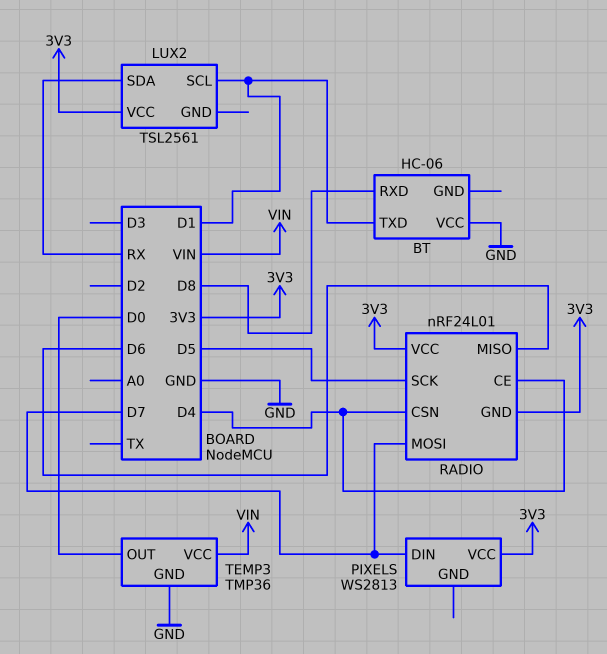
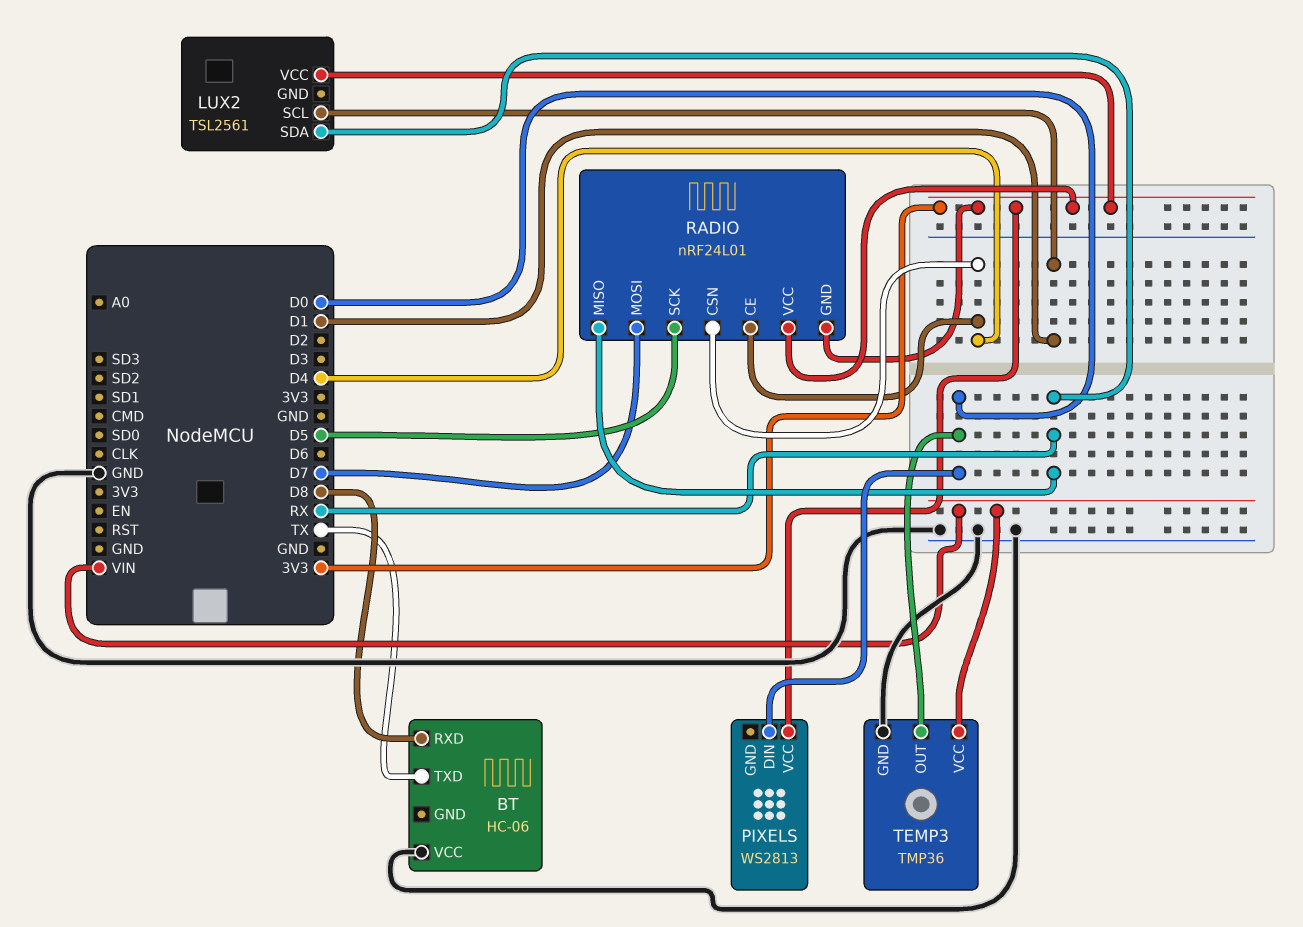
BT pin TXD: D1 -> TX
PIXELS pin DIN: D7 -> D0
RADIO pin MISO: D6 -> RX

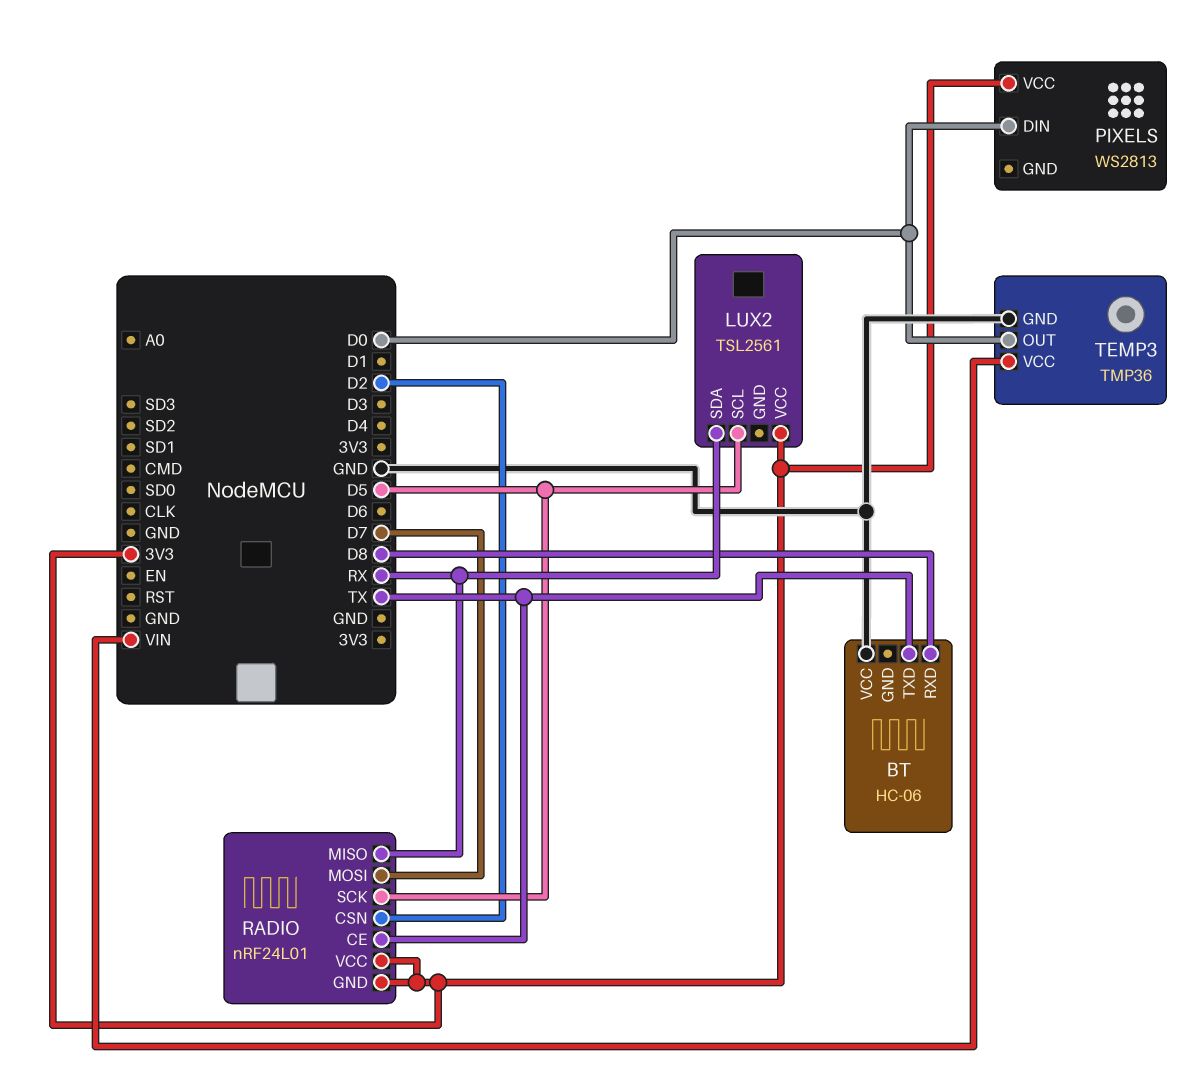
LUX2 pin SCL: D1 -> D5
RADIO pin CE: D4 -> TX
RADIO pin CSN: D4 -> D2

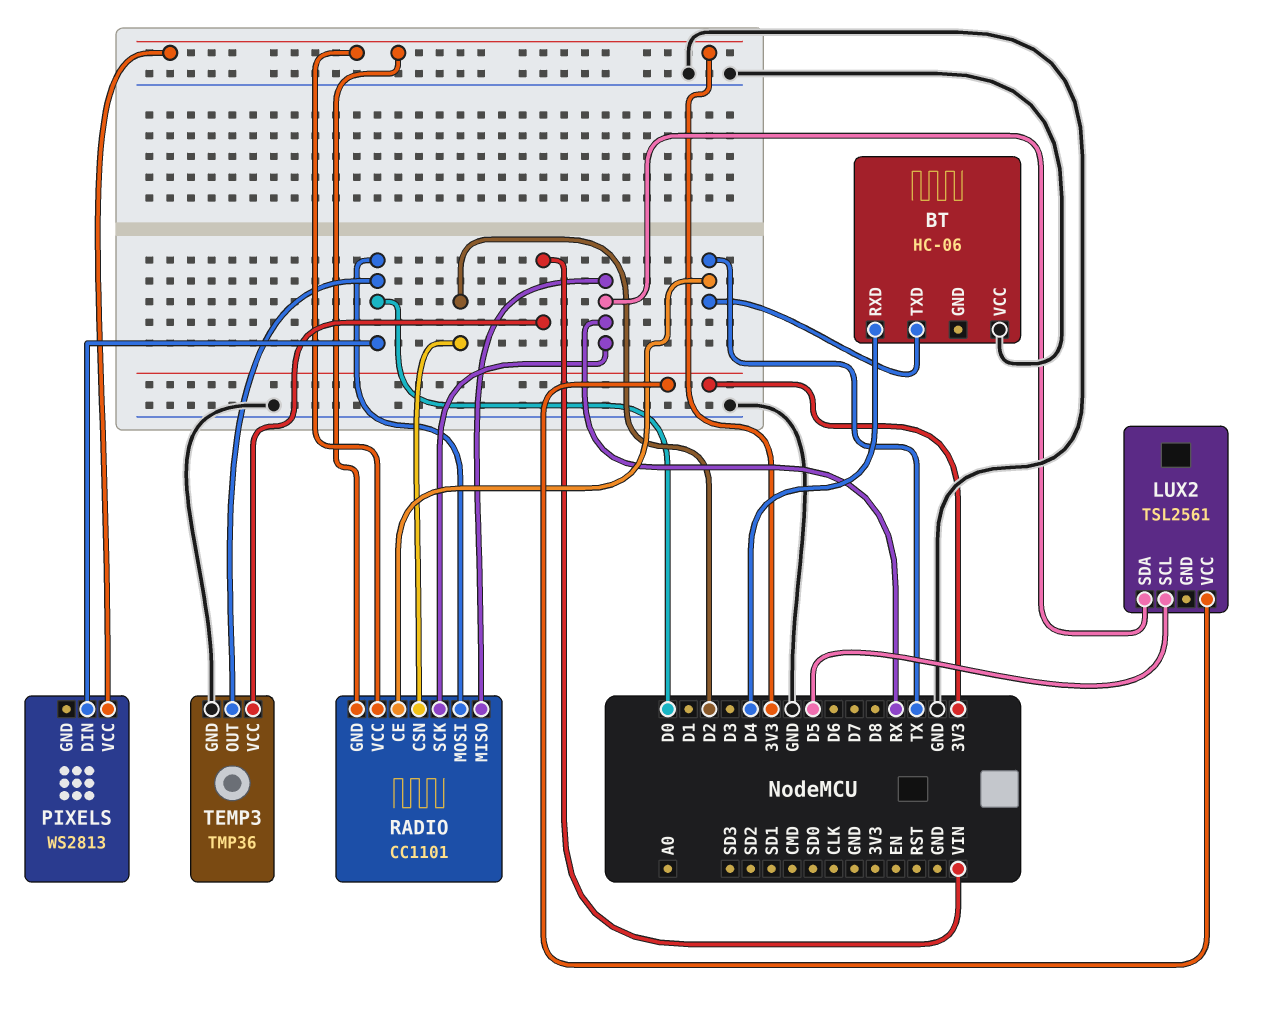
BT pin RXD: D8 -> D4
RADIO: nRF24L01 -> CC1101
RADIO pin MOSI: D7 -> D0
RADIO pin SCK: D5 -> RX

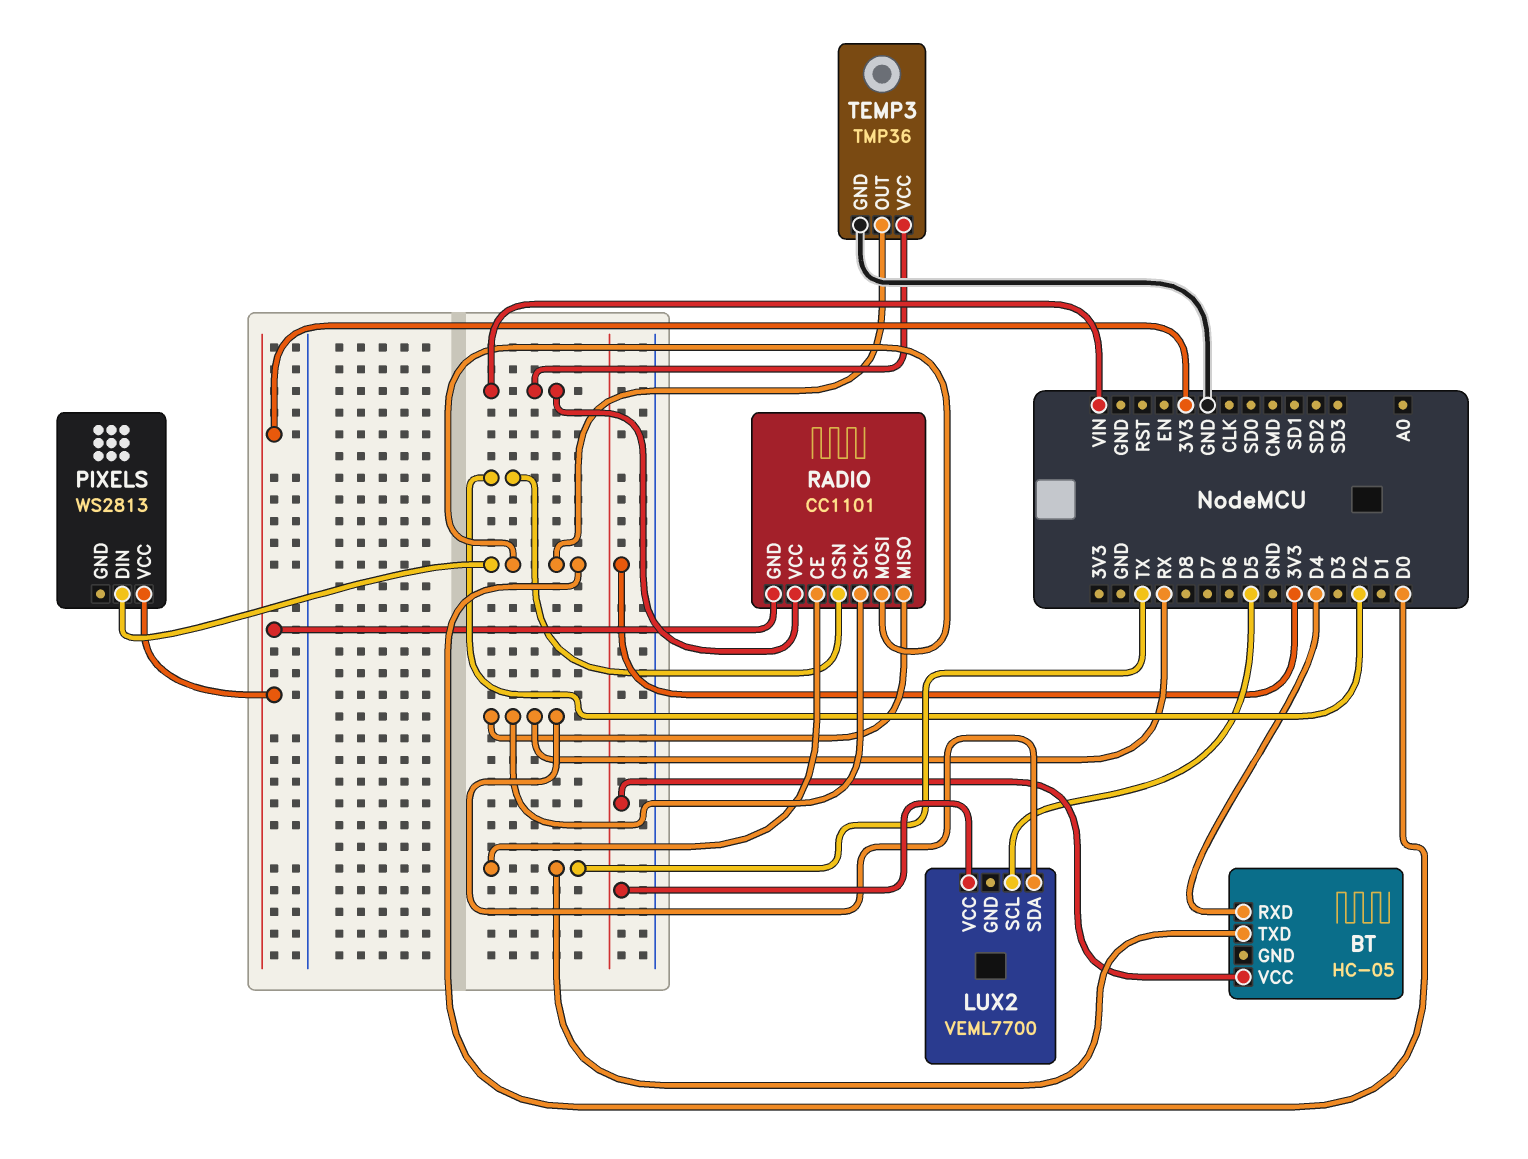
BT: HC-06 -> HC-05
BT pin VCC: GND -> 3V3
LUX2: TSL2561 -> VEML7700
RADIO pin VCC: 3V3 -> VIN

